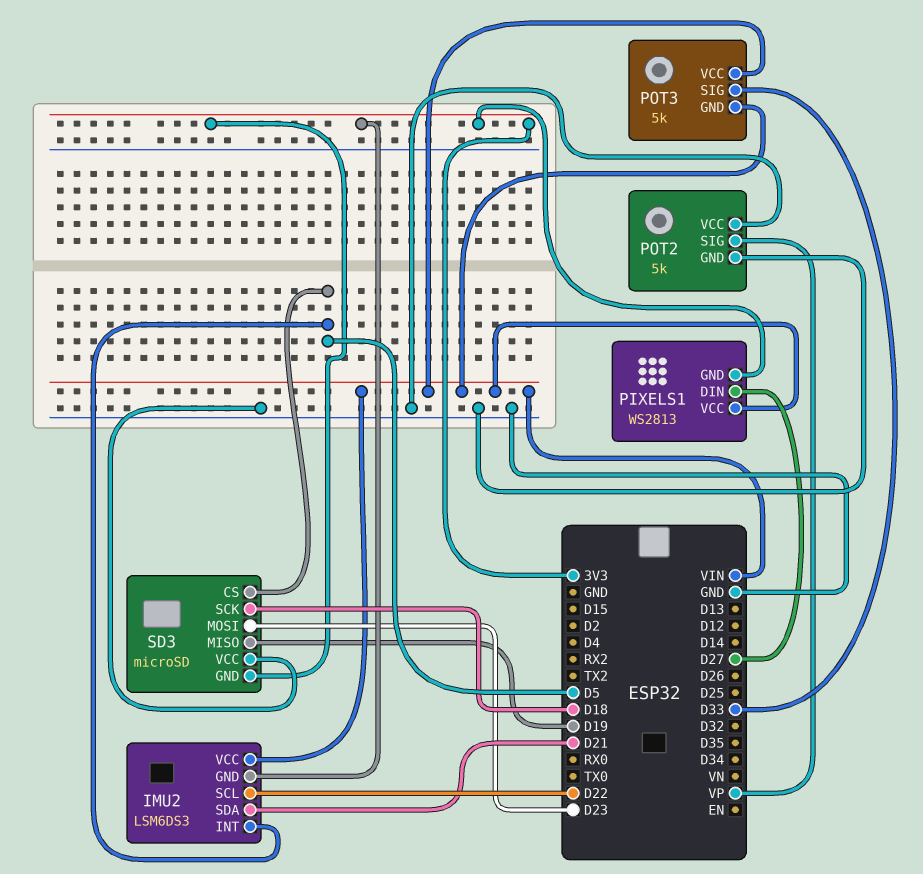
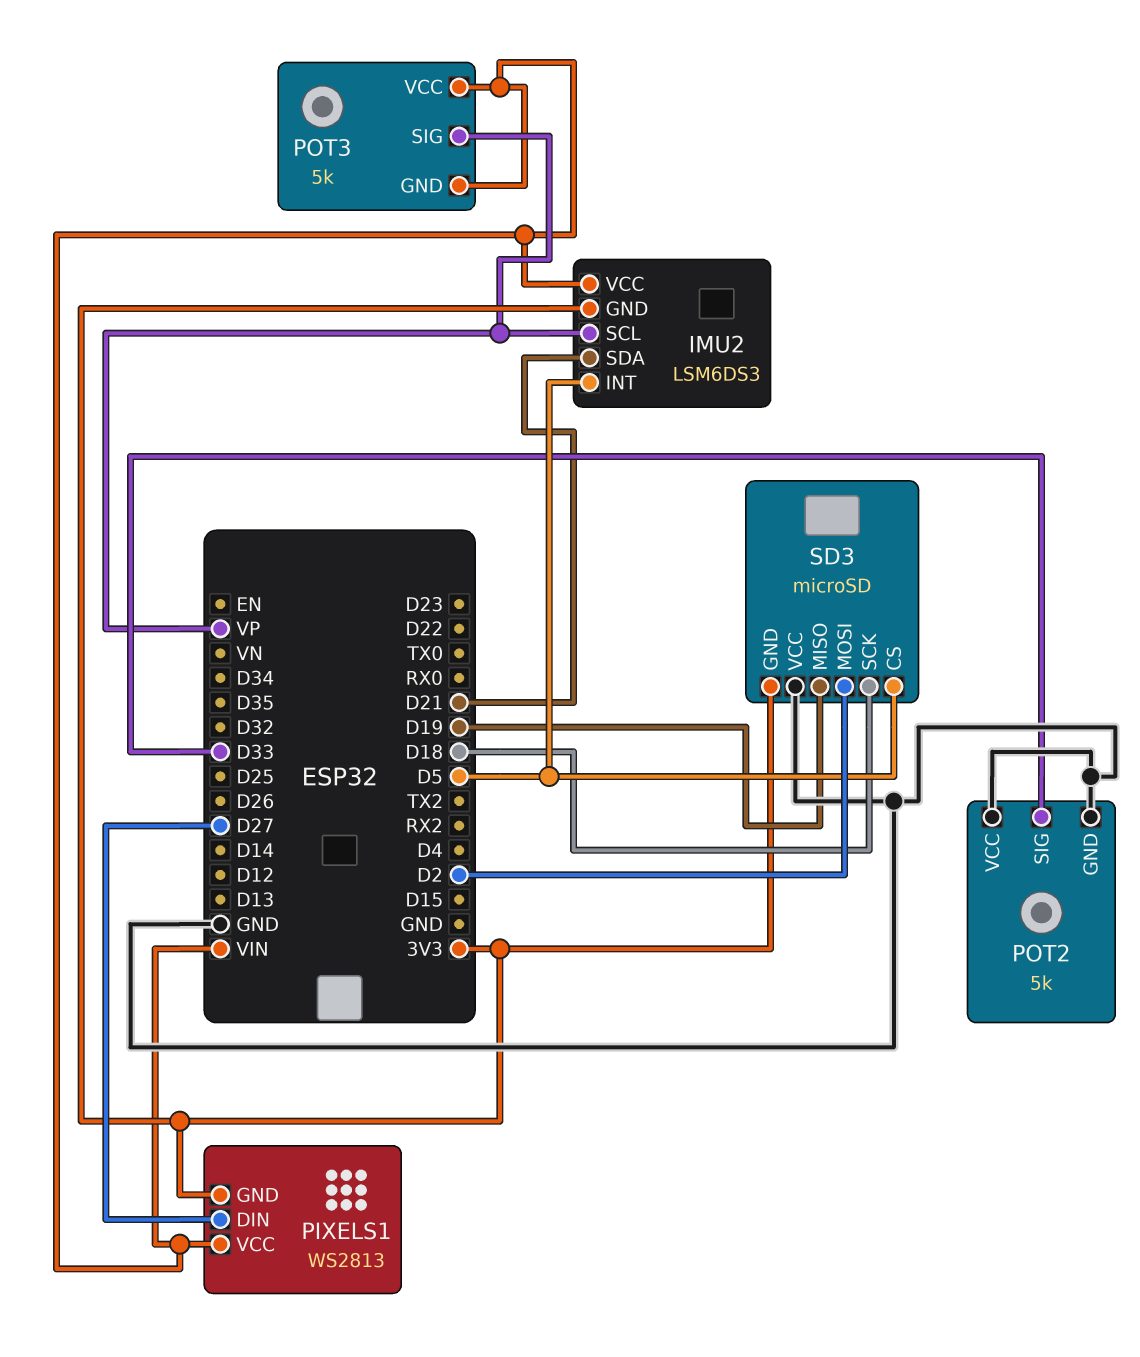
IMU2 pin SCL: D22 -> VP
POT2 pin SIG: VP -> D33
POT3 pin SIG: D33 -> VP
SD3 pin MOSI: D23 -> D2

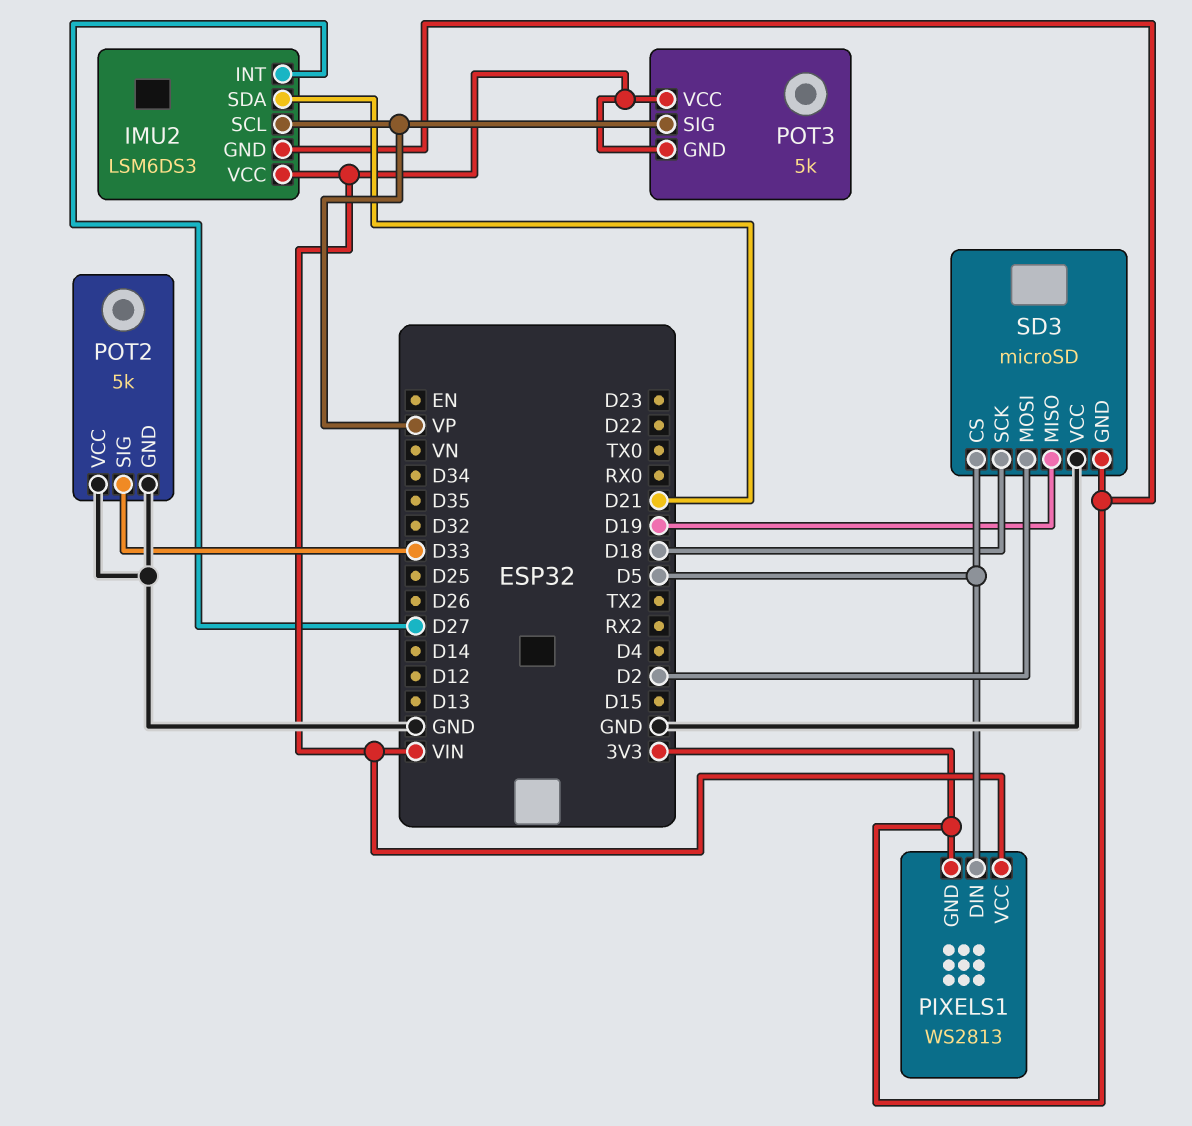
IMU2 pin INT: D5 -> D27
PIXELS1 pin DIN: D27 -> D5

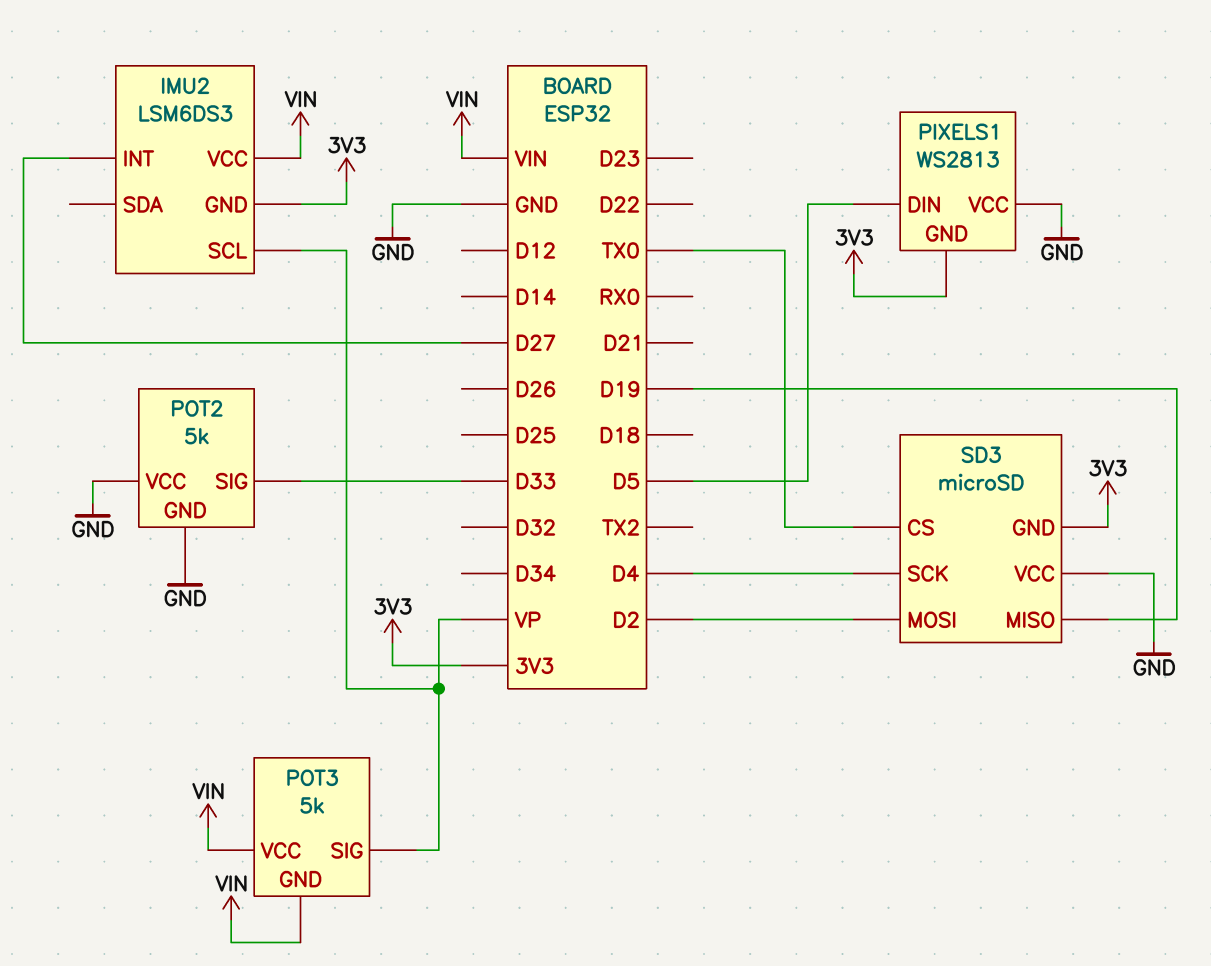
IMU2 pin SDA: D21 -> none
PIXELS1 pin VCC: VIN -> GND
SD3 pin CS: D5 -> TX0
SD3 pin SCK: D18 -> D4

